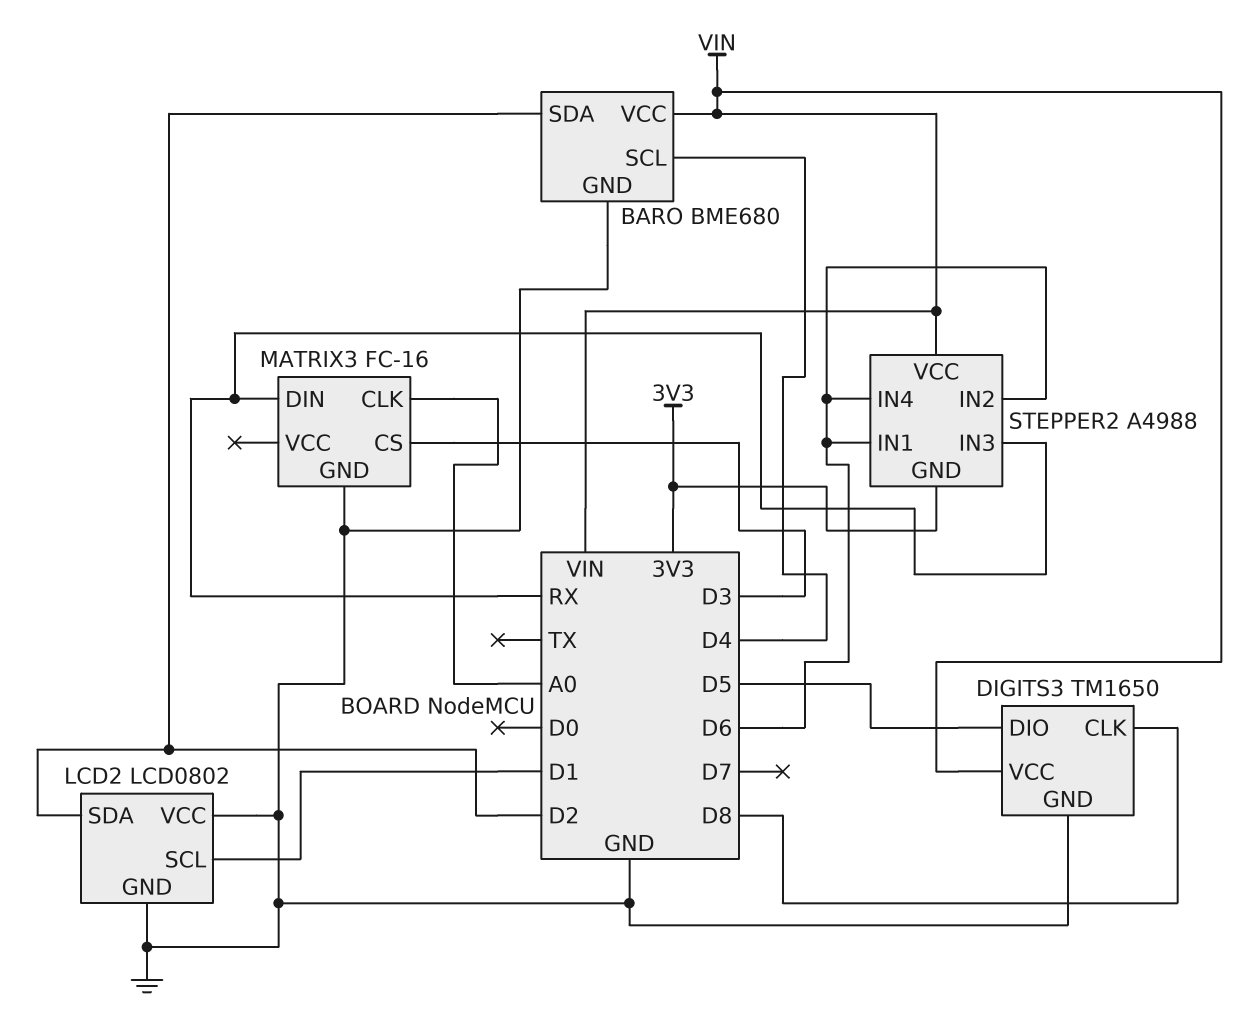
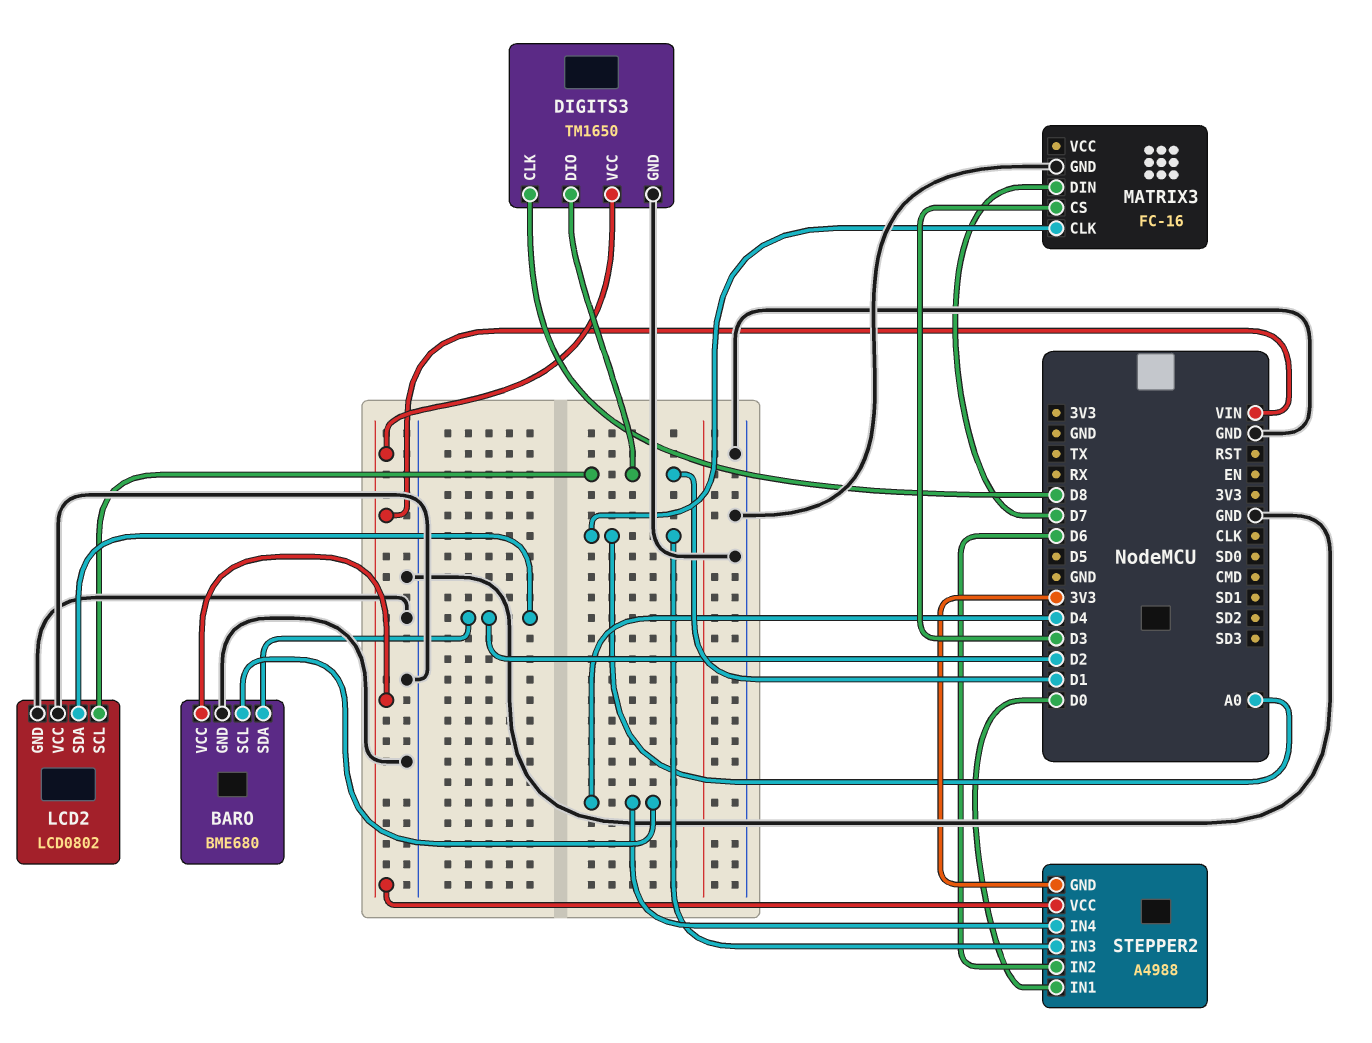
DIGITS3 pin DIO: D5 -> D1
MATRIX3 pin DIN: RX -> D7
STEPPER2 pin IN1: D6 -> D0
STEPPER2 pin IN3: RX -> A0
STEPPER2 pin IN4: D6 -> D4

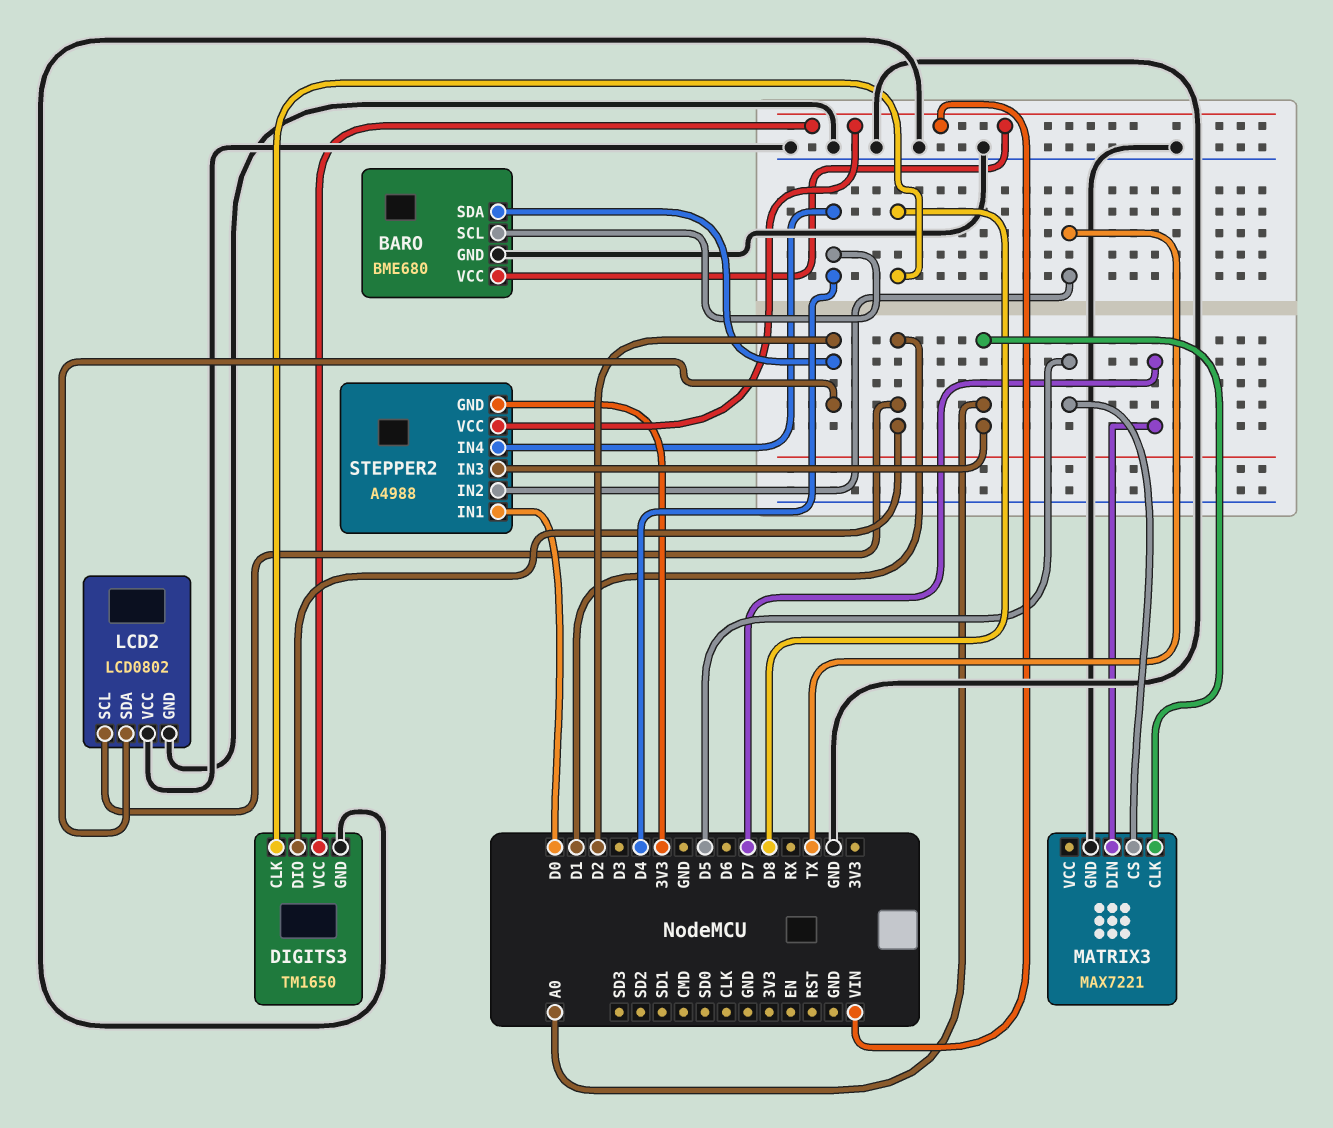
MATRIX3: FC-16 -> MAX7221
MATRIX3 pin CS: D3 -> D5
STEPPER2 pin IN2: D6 -> TX

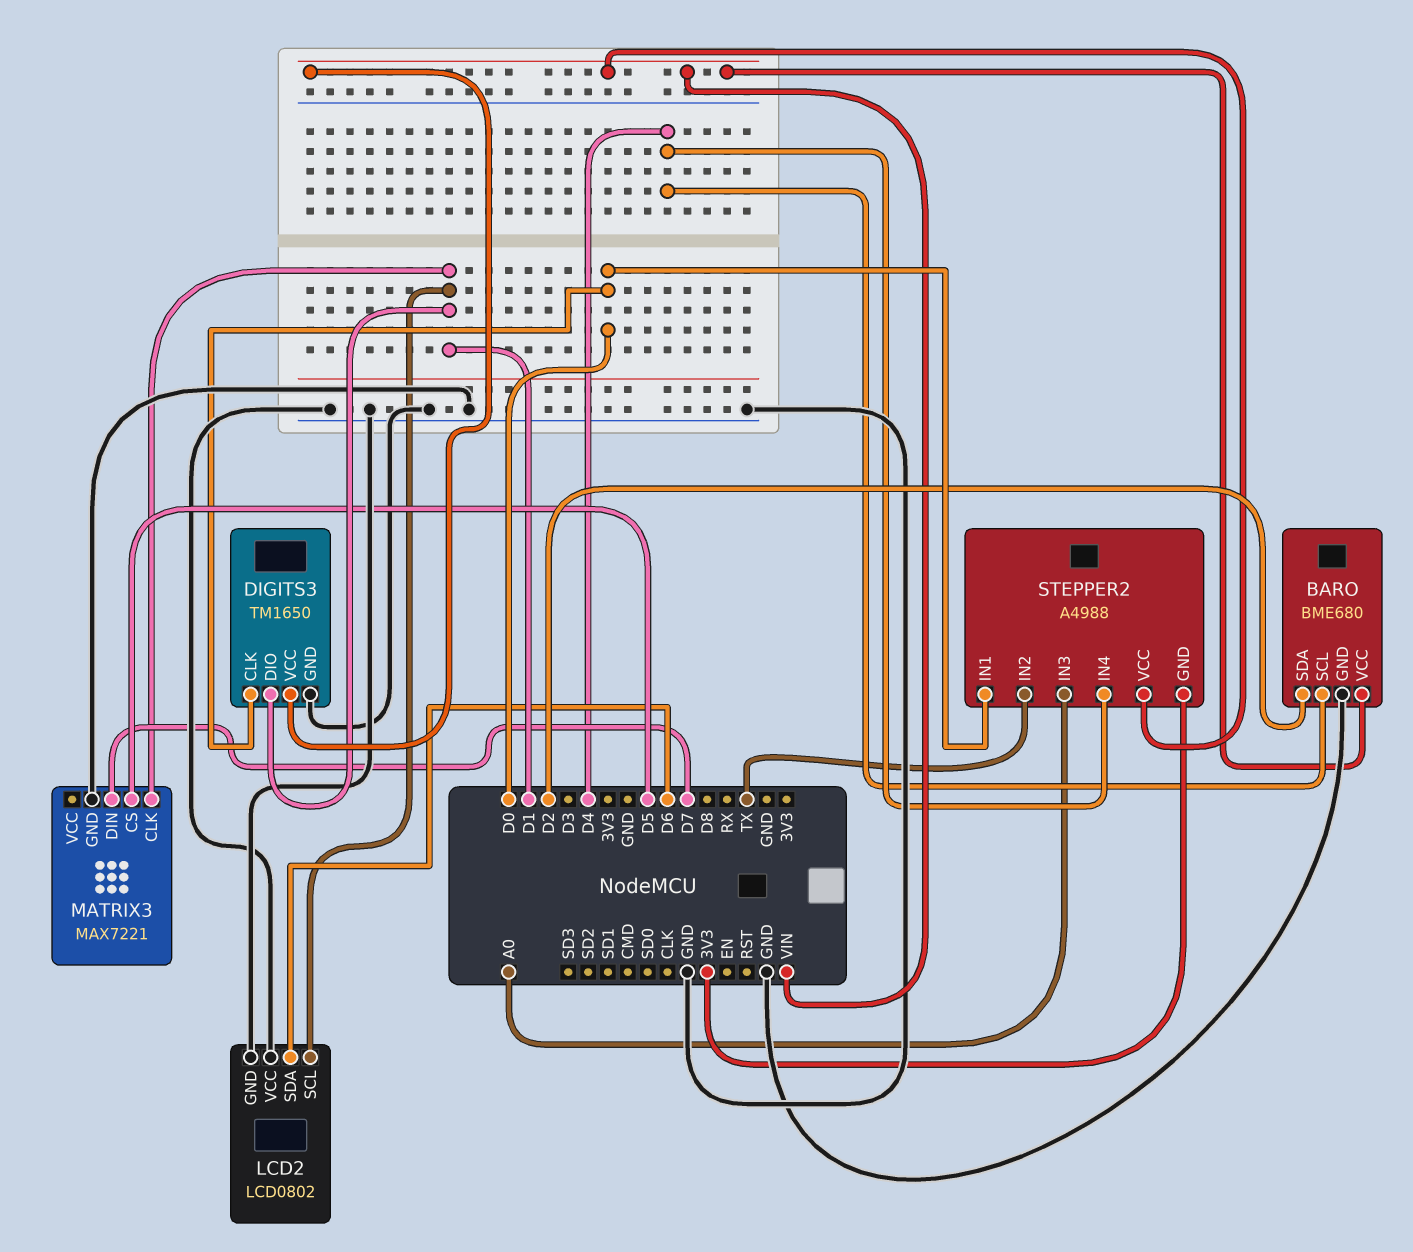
DIGITS3 pin CLK: D8 -> D0
LCD2 pin SDA: D2 -> D6
MATRIX3 pin CLK: A0 -> D1

